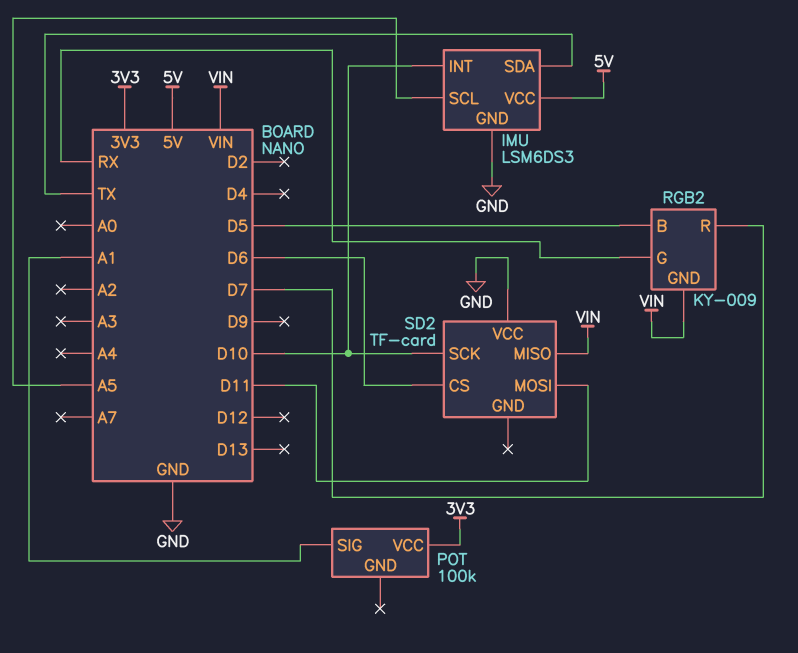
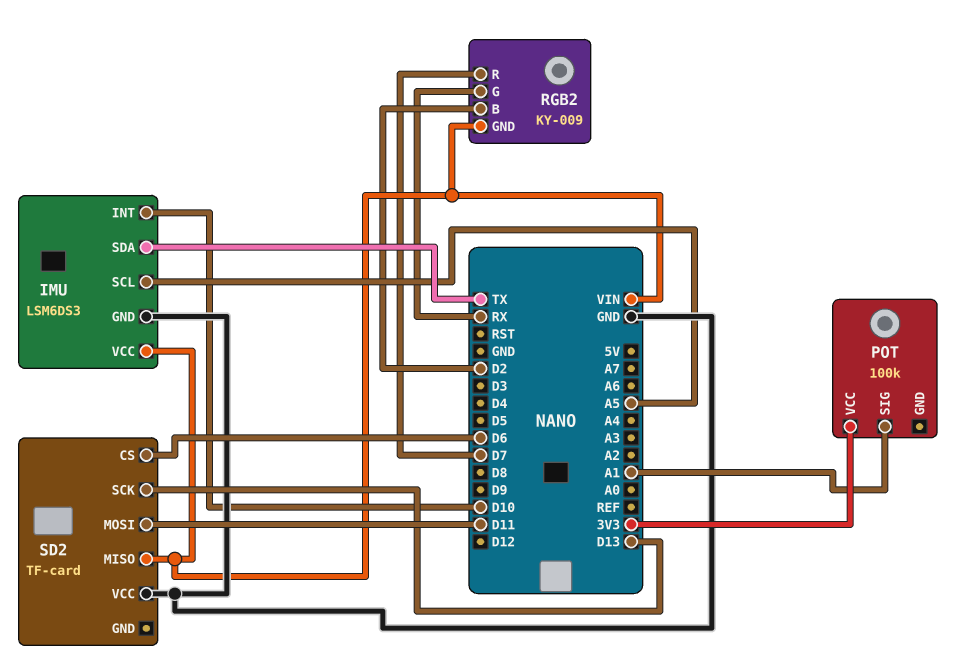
IMU pin VCC: 5V -> VIN
RGB2 pin B: D5 -> D2
SD2 pin SCK: D10 -> D13

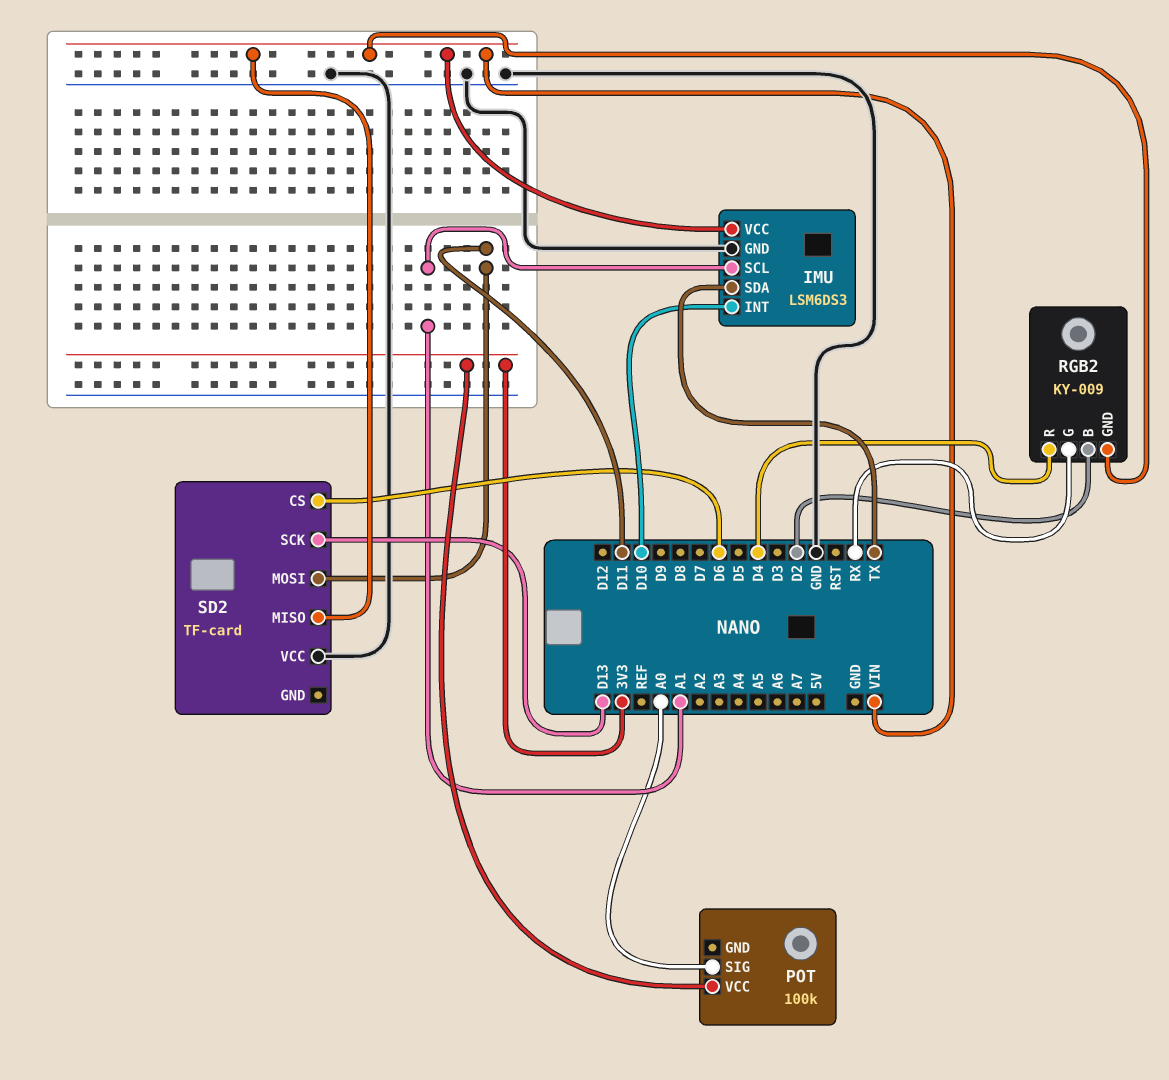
IMU pin SCL: A5 -> A1
POT pin SIG: A1 -> A0
RGB2 pin R: D7 -> D4

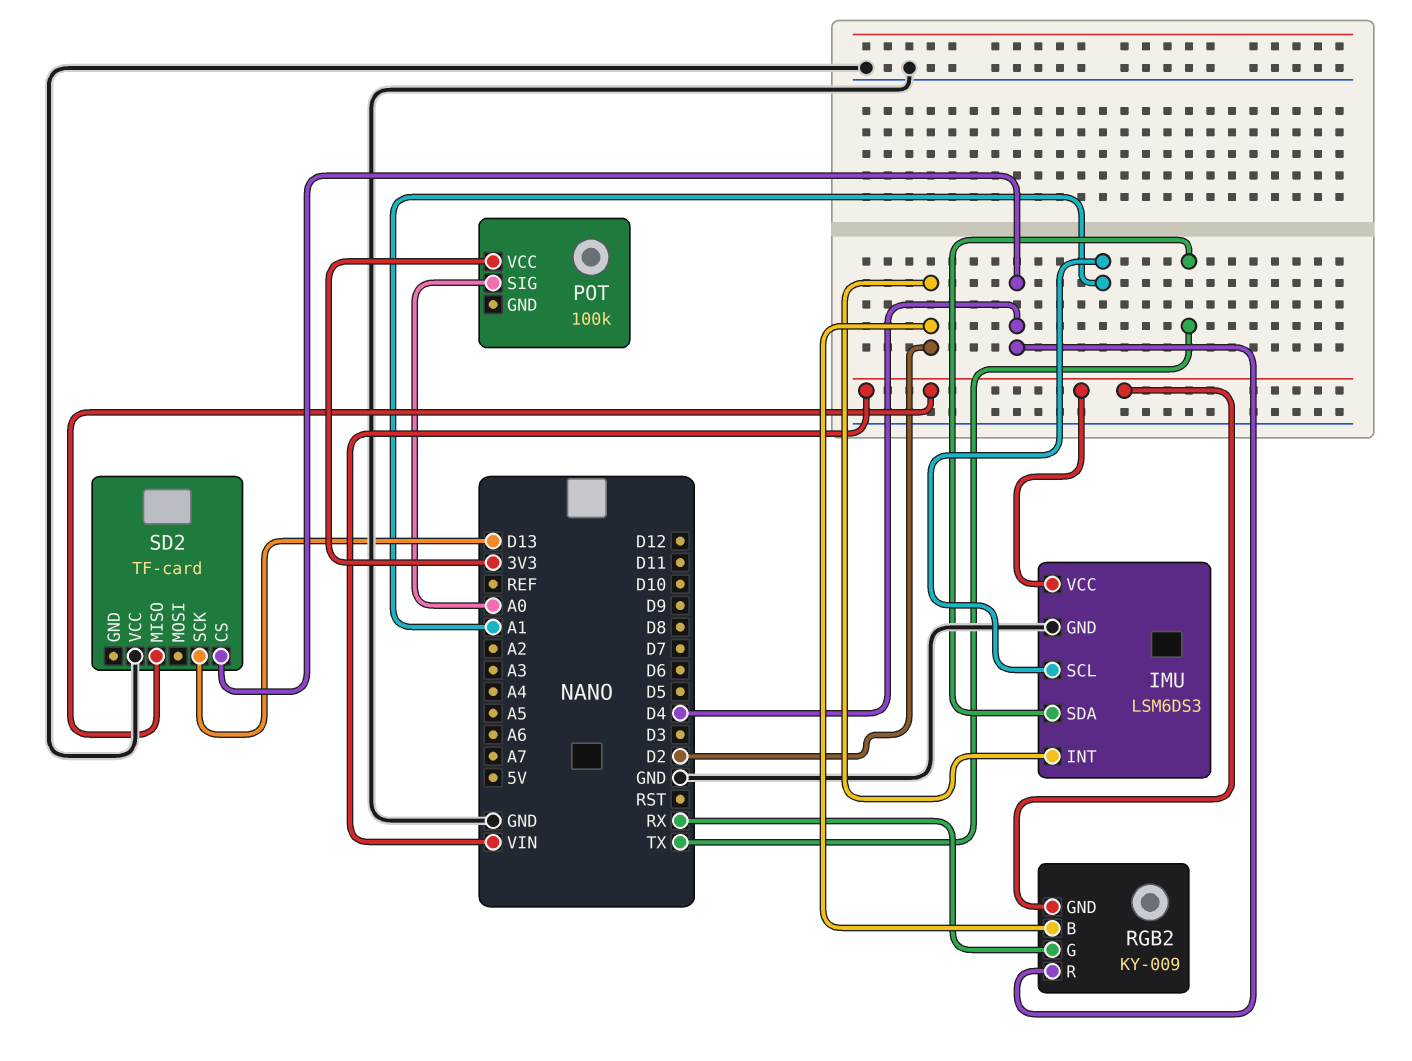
IMU pin INT: D10 -> D2
SD2 pin CS: D6 -> D4
SD2 pin MOSI: D11 -> none

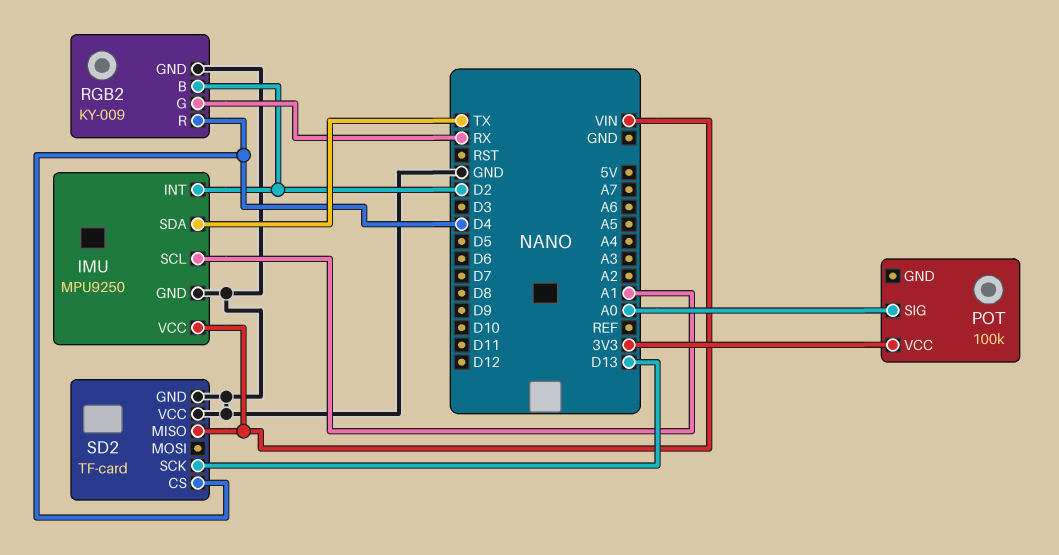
IMU: LSM6DS3 -> MPU9250
RGB2 pin GND: VIN -> GND
SD2 pin GND: none -> GND

